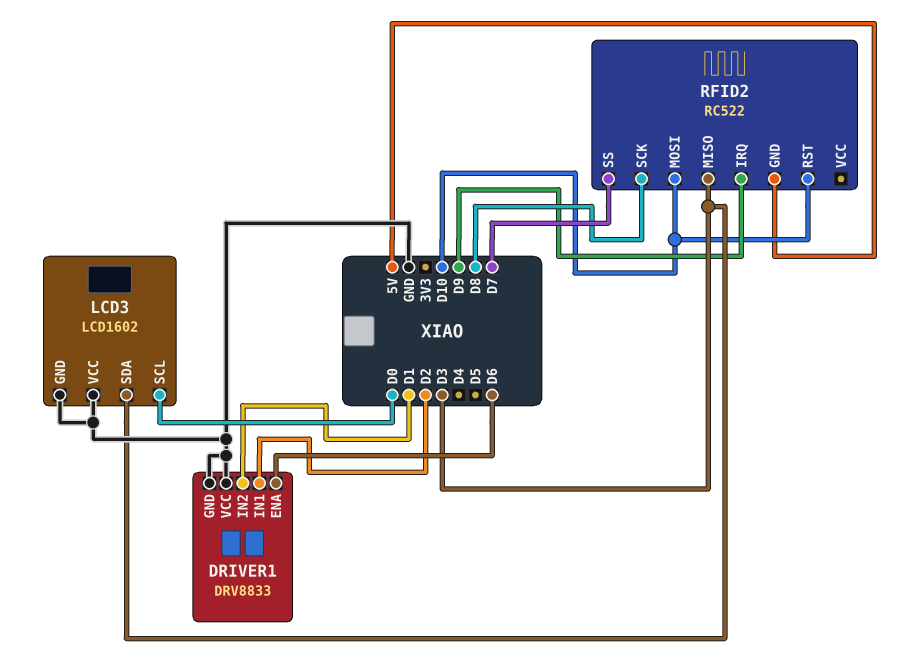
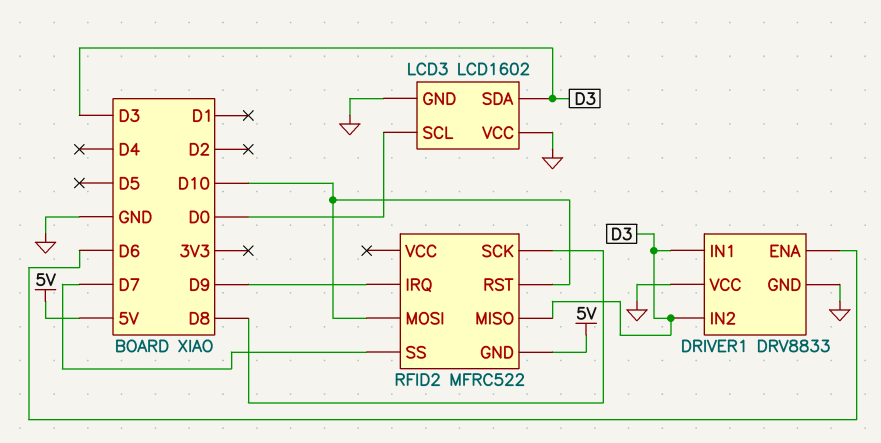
DRIVER1 pin IN1: D2 -> D3
DRIVER1 pin IN2: D1 -> D3
RFID2: RC522 -> MFRC522

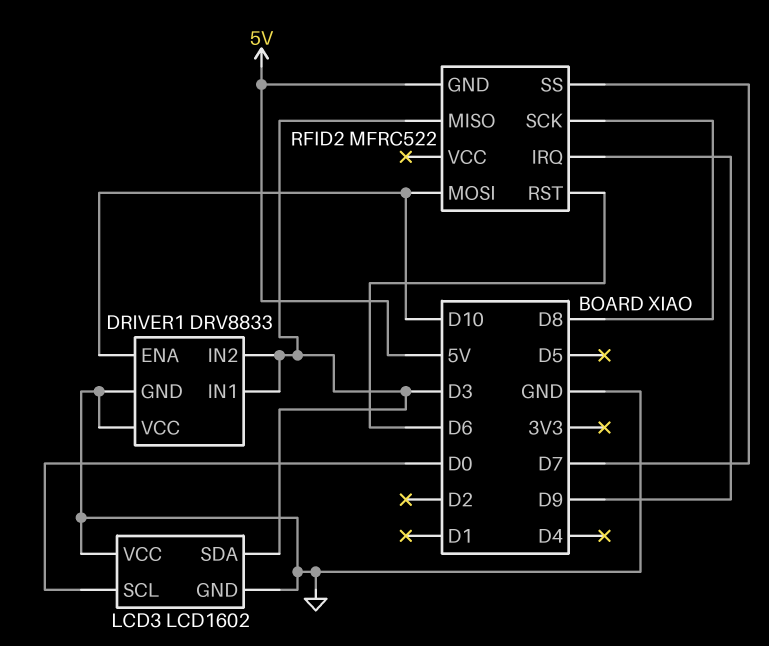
DRIVER1 pin ENA: D6 -> D10
RFID2 pin RST: D10 -> D6

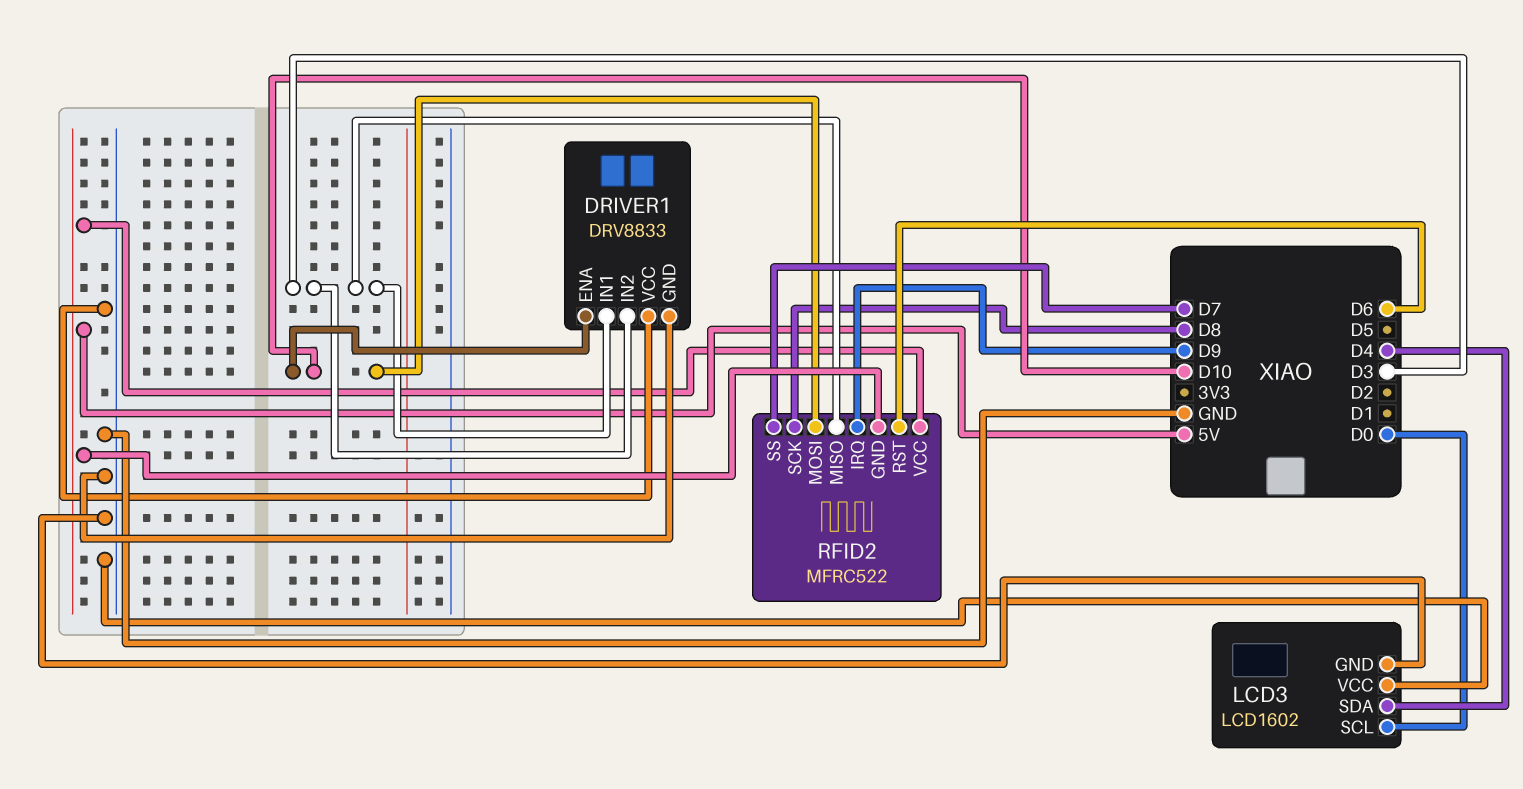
LCD3 pin SDA: D3 -> D4
RFID2 pin VCC: none -> 5V

